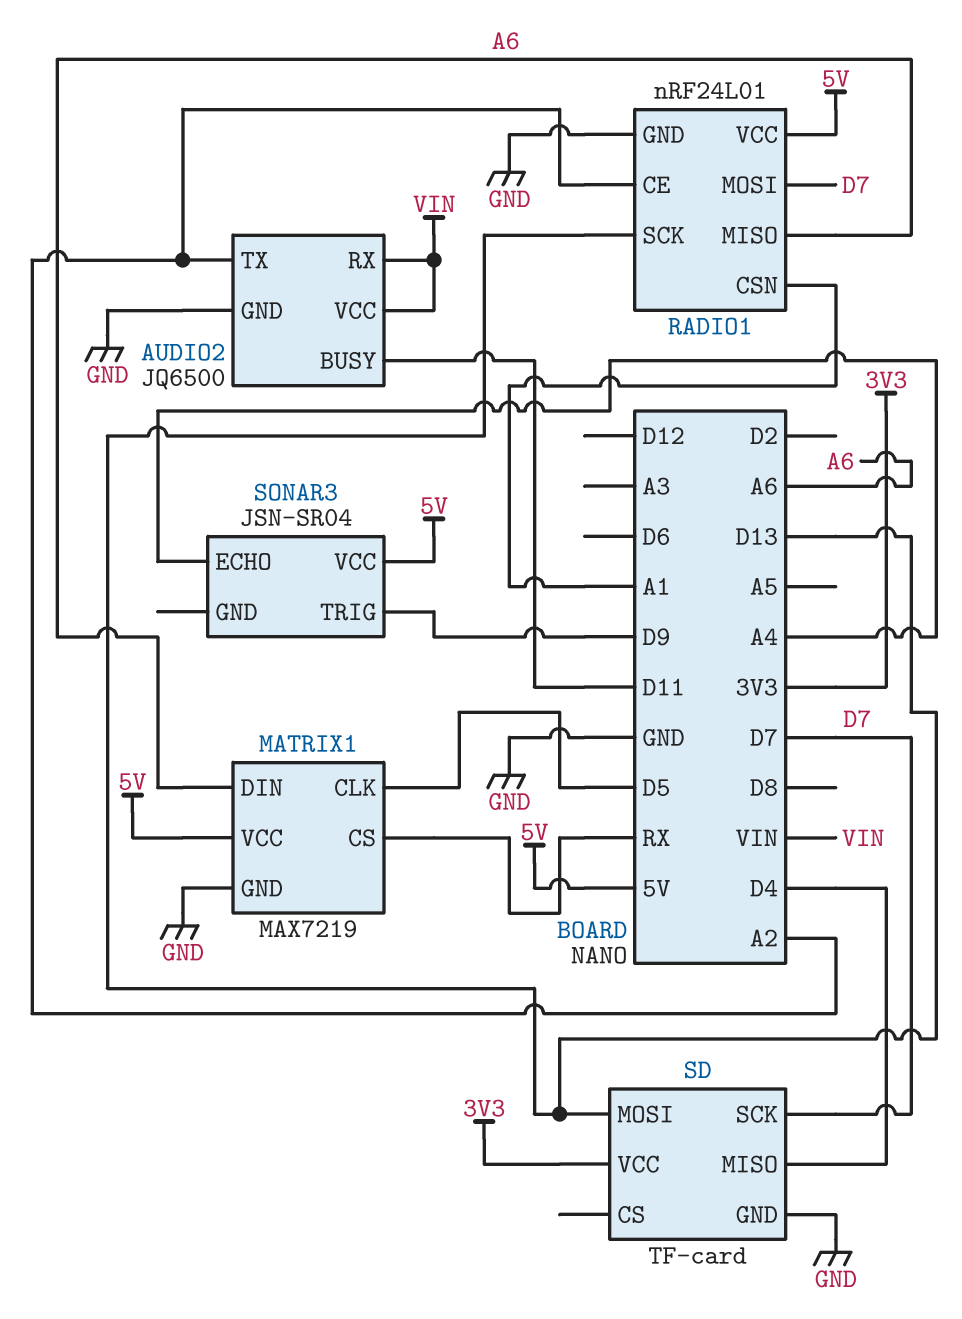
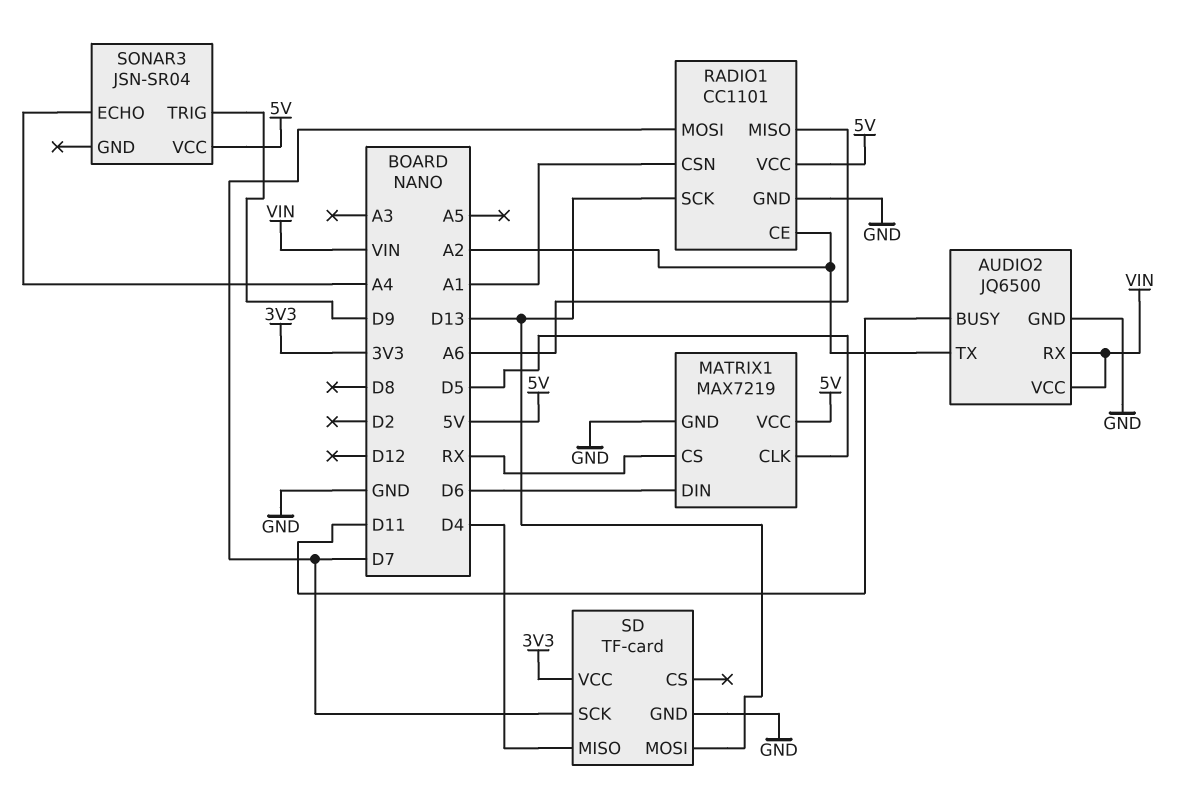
MATRIX1 pin DIN: A6 -> D6
RADIO1: nRF24L01 -> CC1101

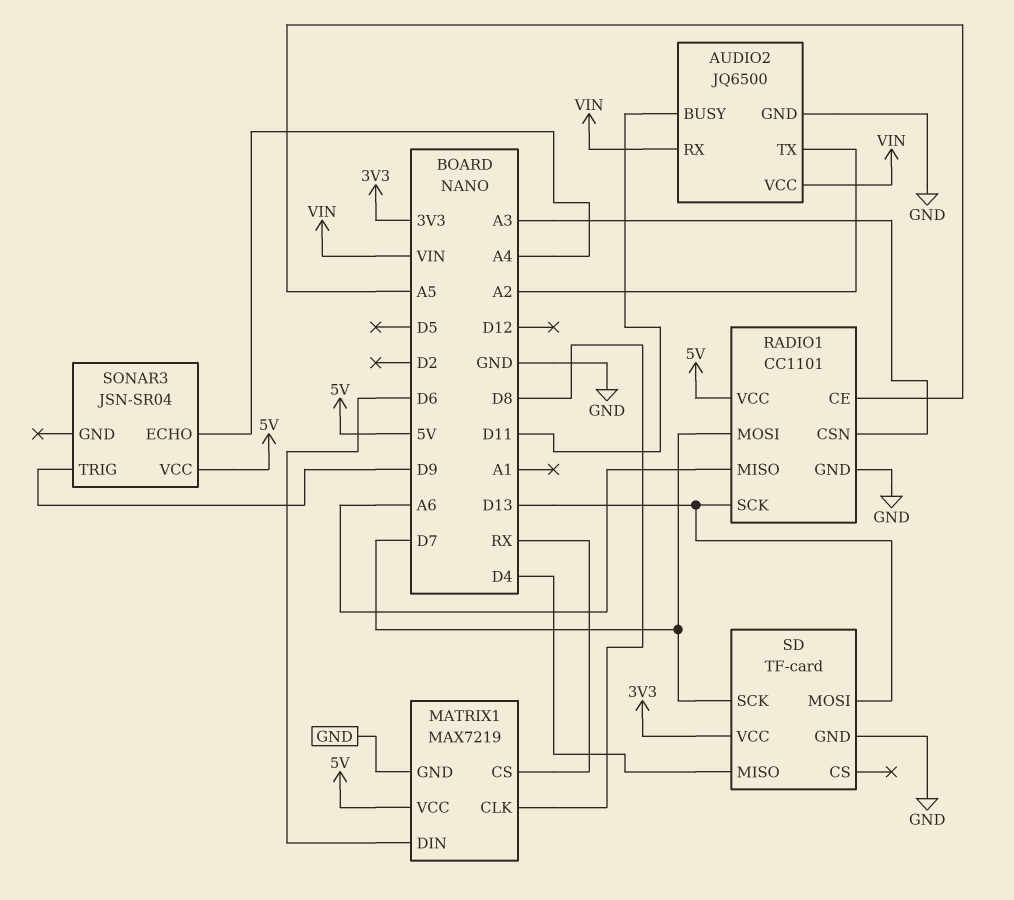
MATRIX1 pin CLK: D5 -> D8
RADIO1 pin CE: A2 -> A5
RADIO1 pin CSN: A1 -> A3

